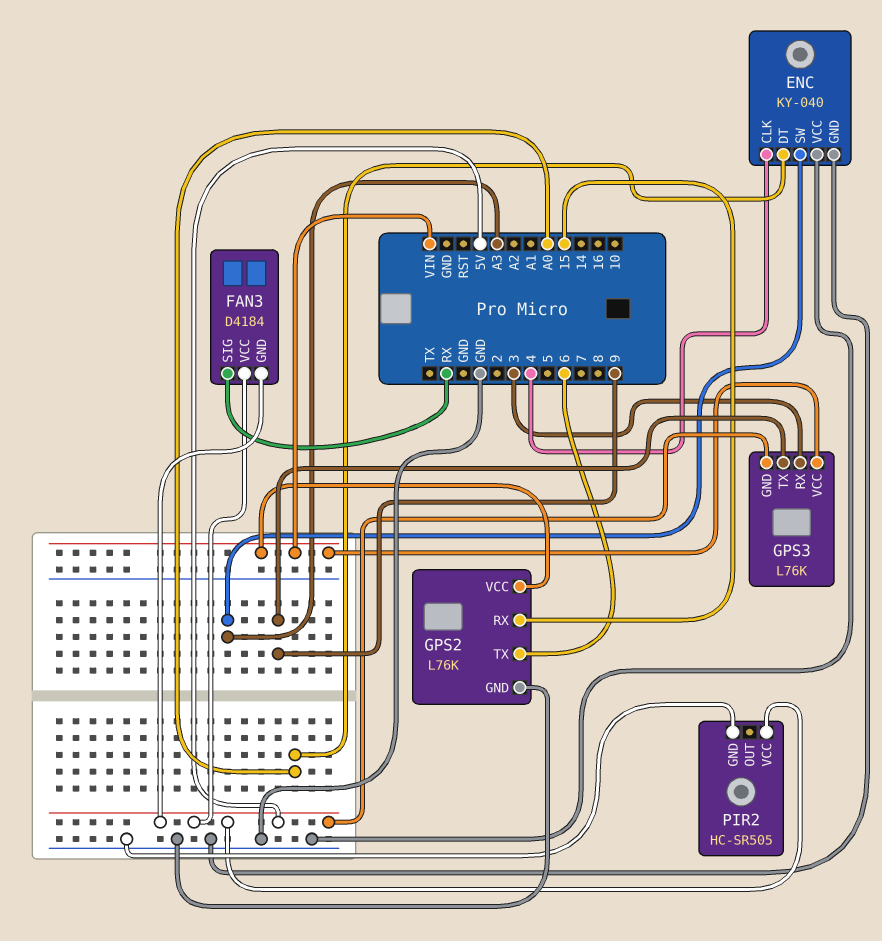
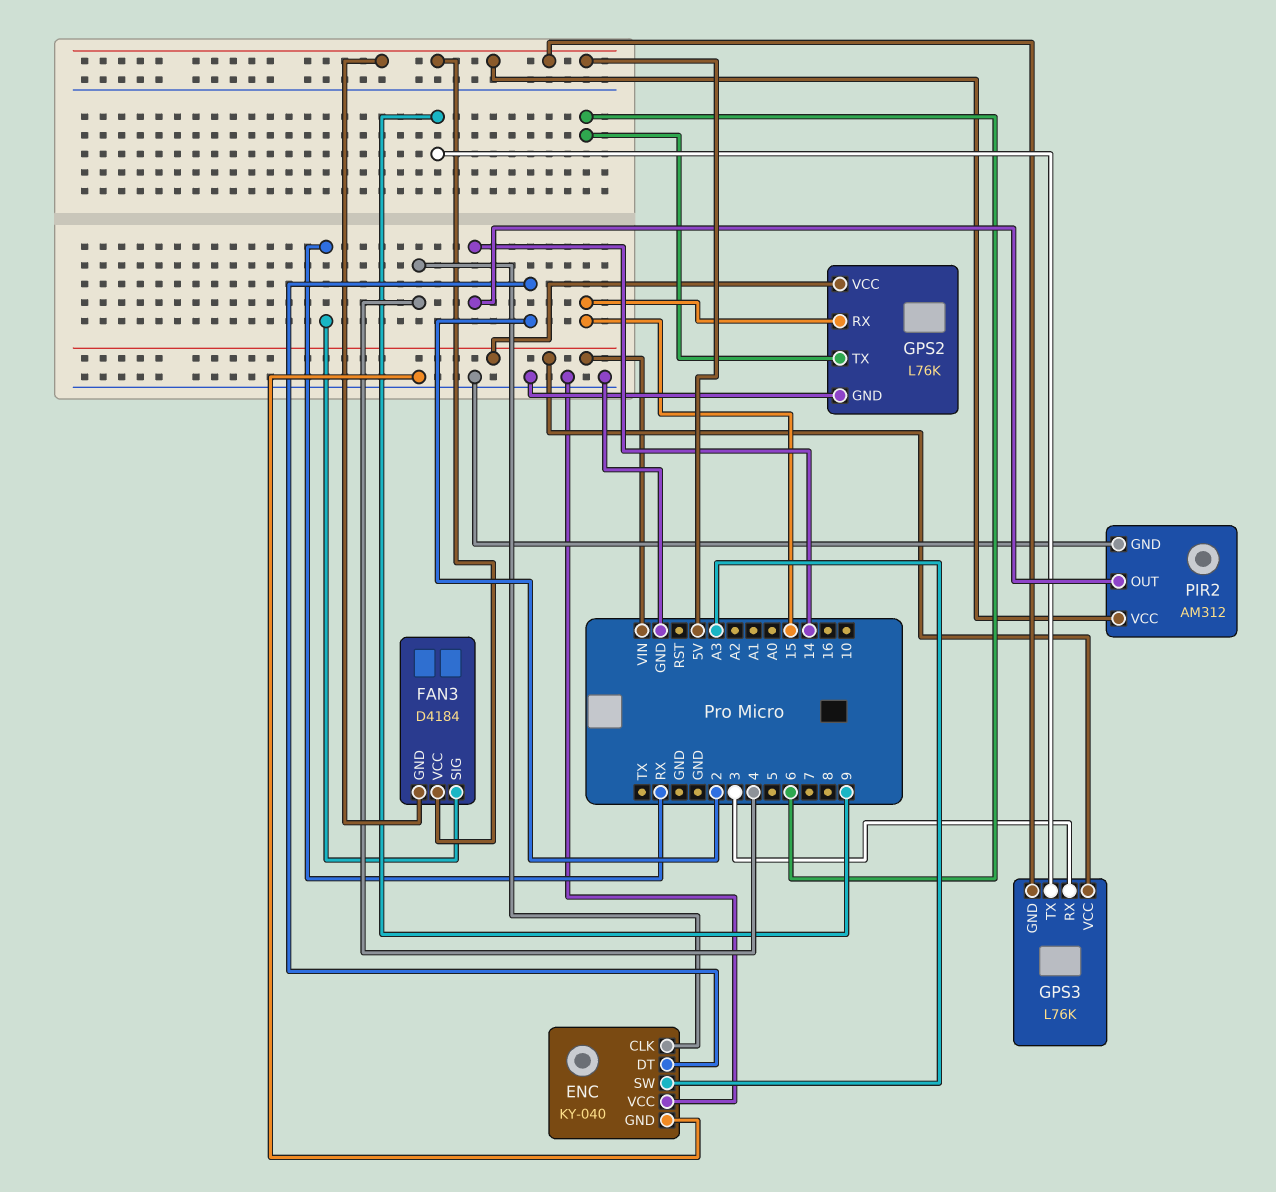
ENC pin DT: A0 -> 2
PIR2: HC-SR505 -> AM312
PIR2 pin OUT: none -> 14

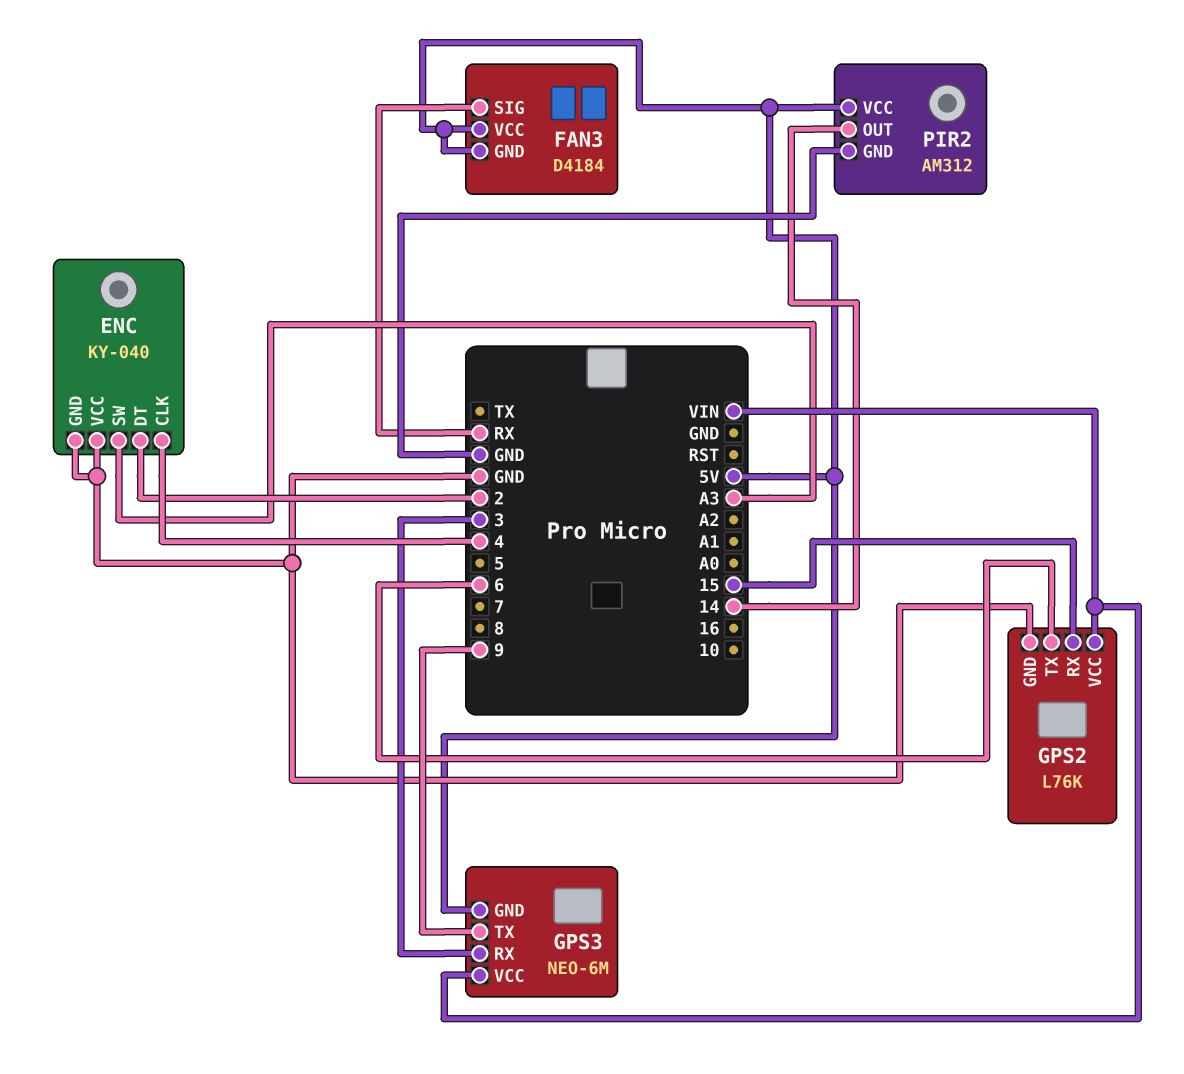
GPS3: L76K -> NEO-6M

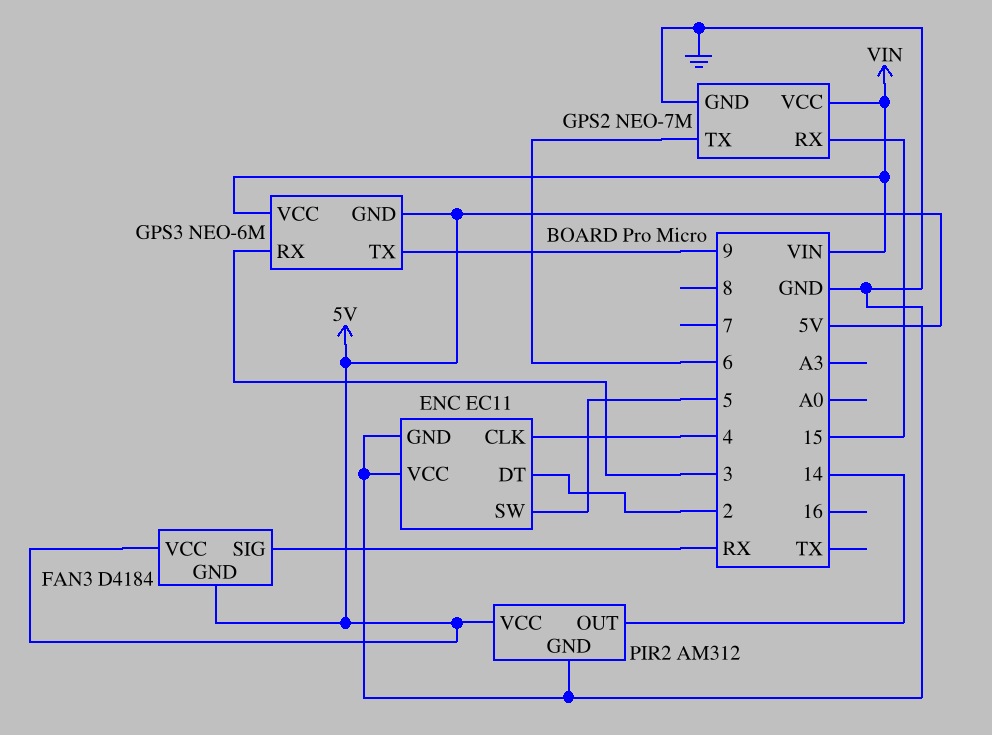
ENC: KY-040 -> EC11
ENC pin SW: A3 -> 5
GPS2: L76K -> NEO-7M

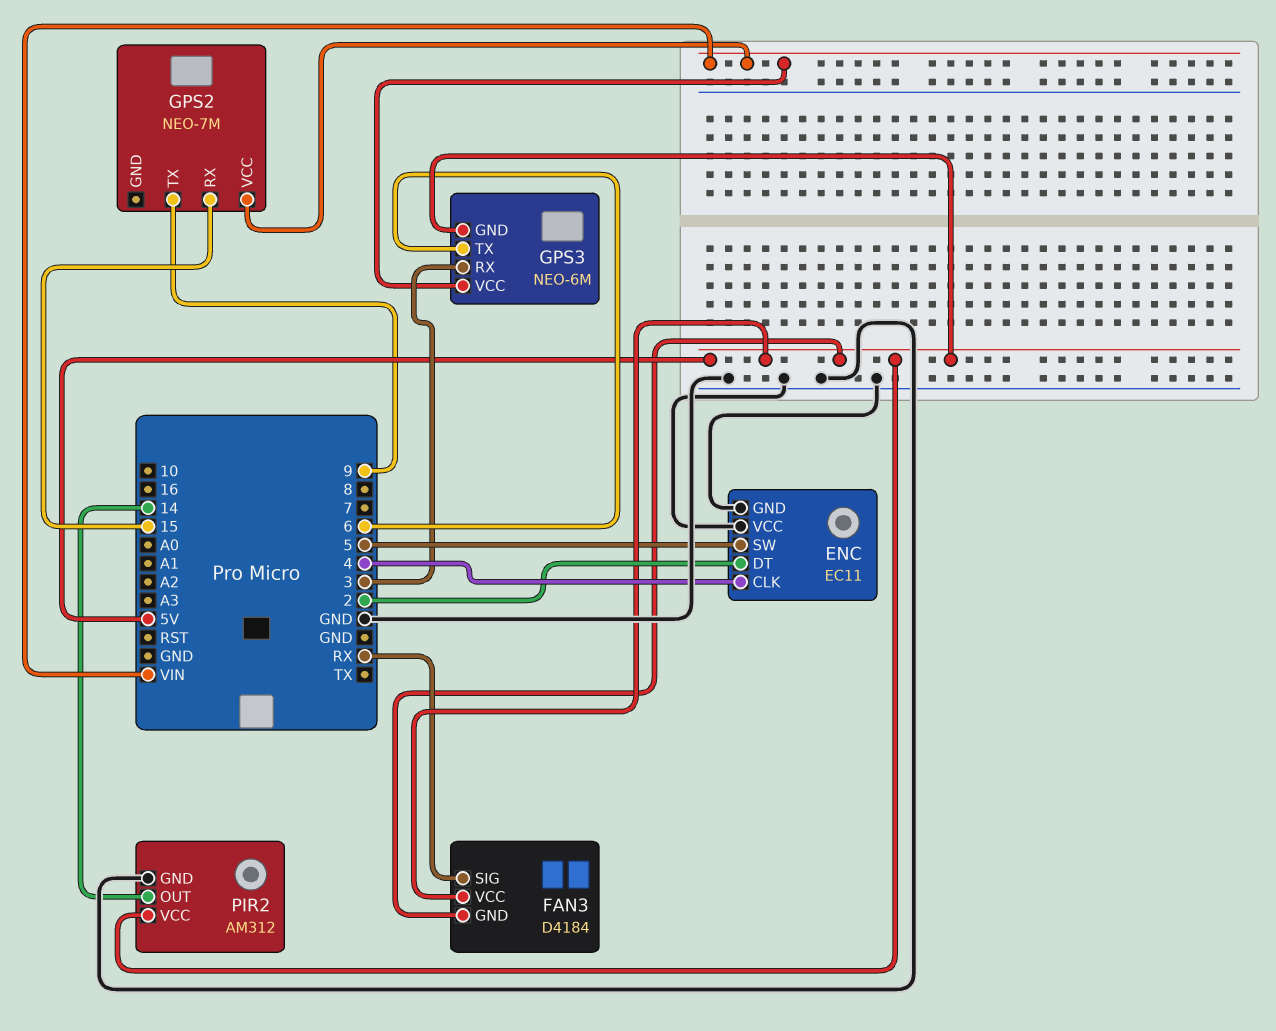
GPS2 pin GND: GND -> none
GPS2 pin TX: 6 -> 9
GPS3 pin TX: 9 -> 6

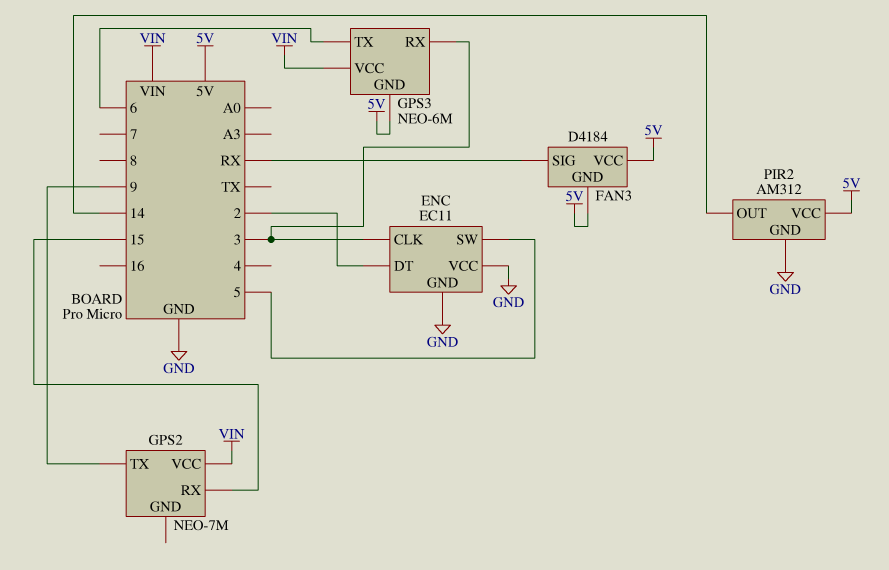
ENC pin CLK: 4 -> 3

